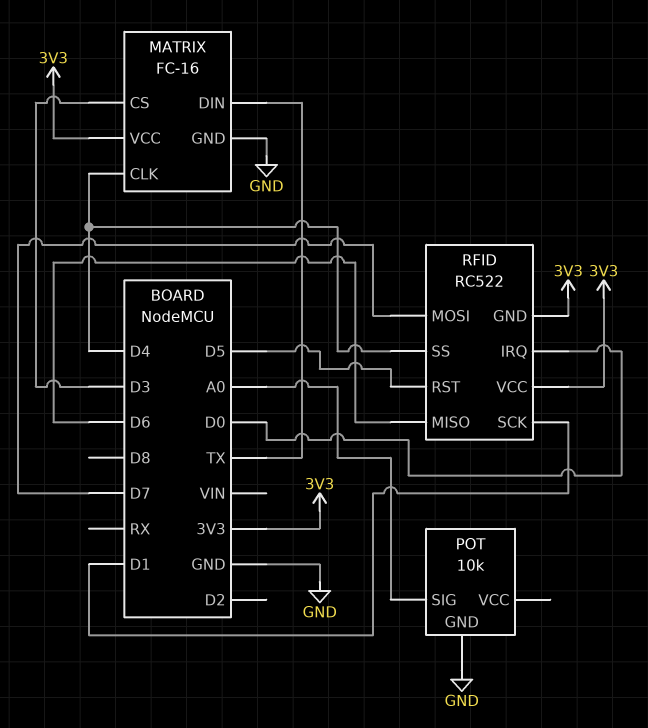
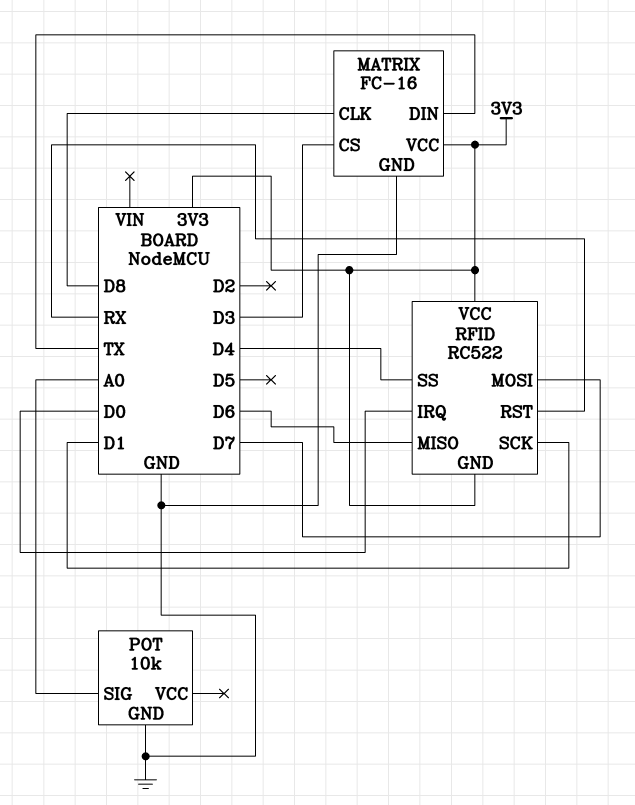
MATRIX pin CLK: D4 -> D8
RFID pin RST: D5 -> RX

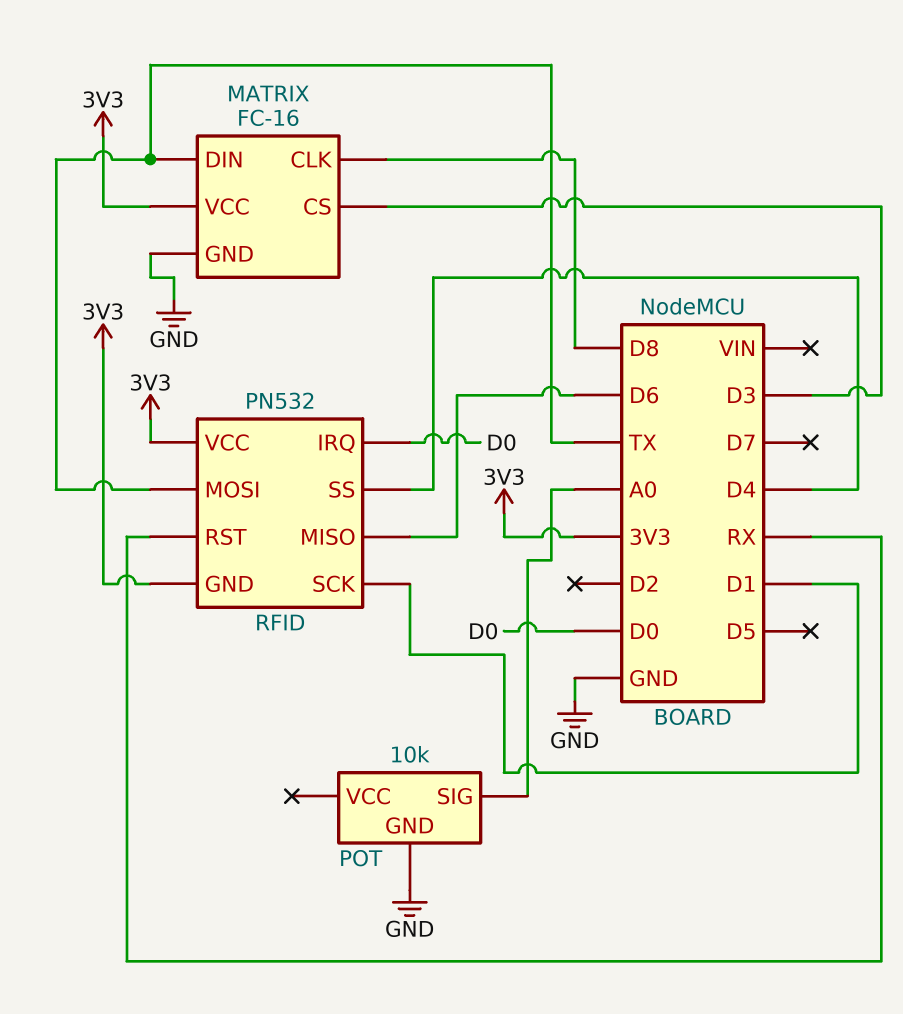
RFID: RC522 -> PN532
RFID pin MOSI: D7 -> TX

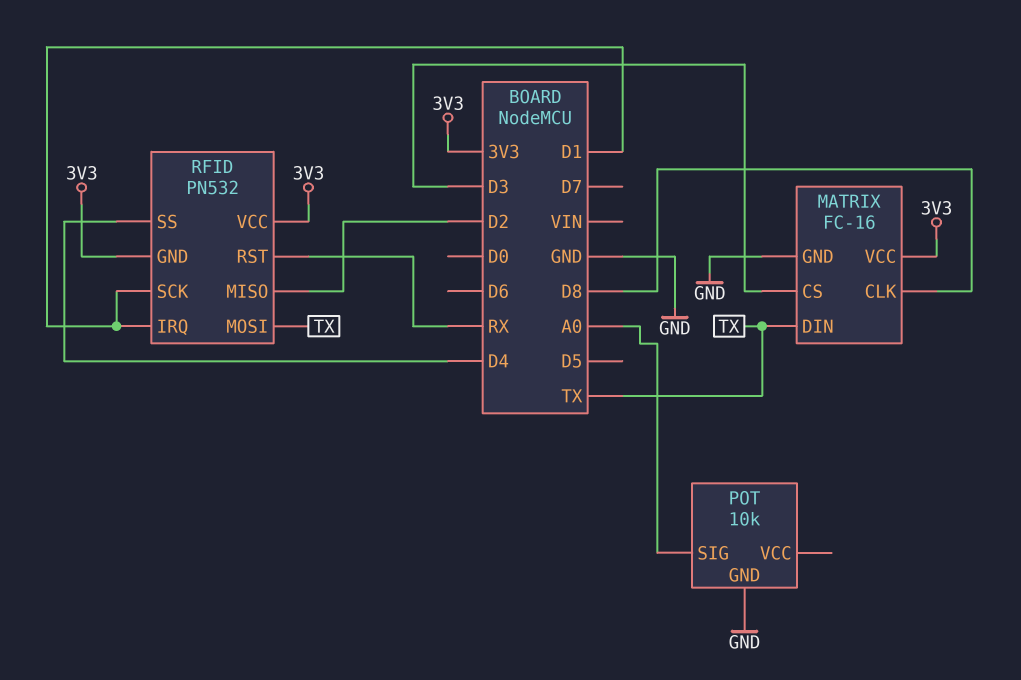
RFID pin IRQ: D0 -> D1
RFID pin MISO: D6 -> D2

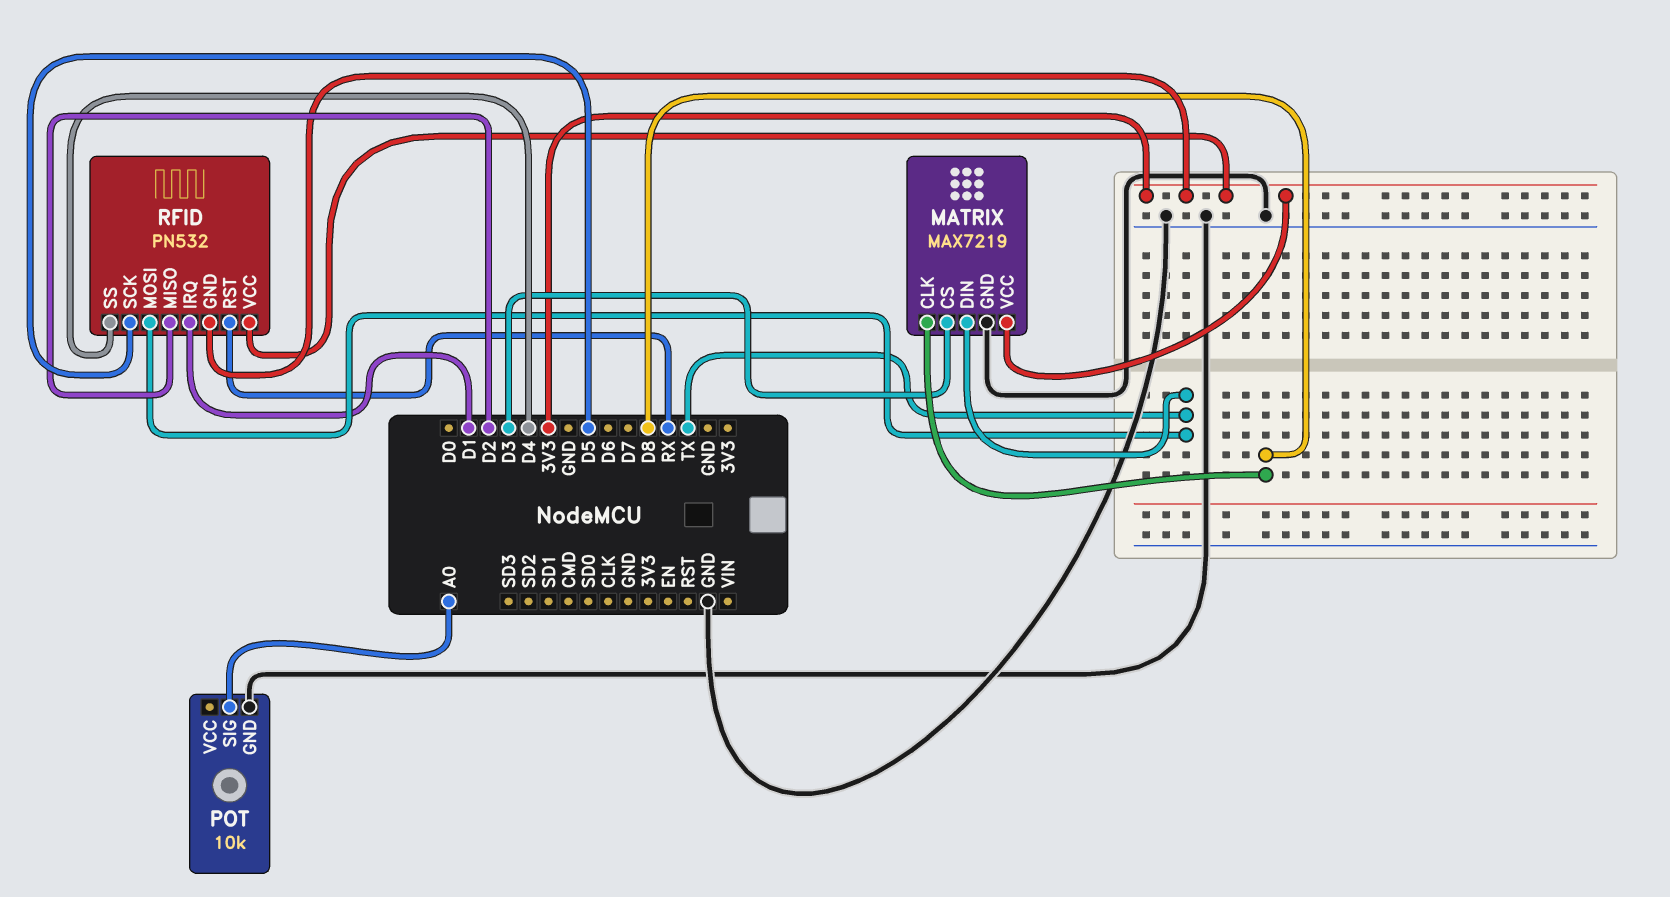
MATRIX: FC-16 -> MAX7219
RFID pin SCK: D1 -> D5

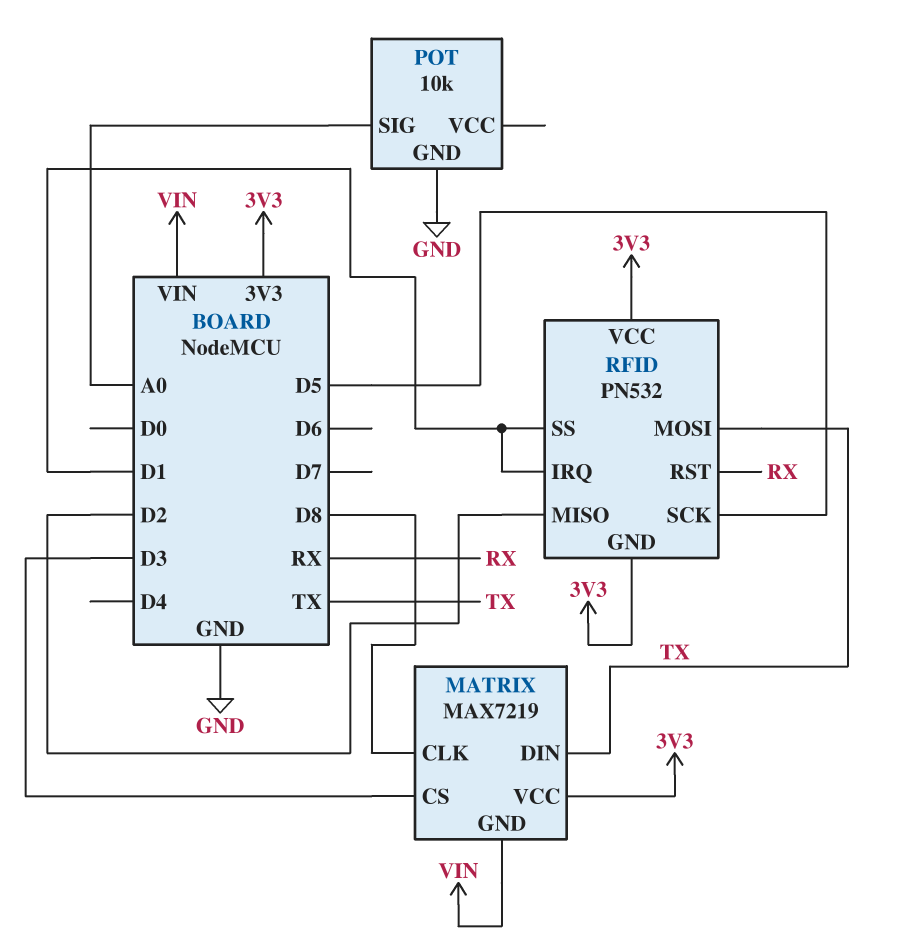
MATRIX pin GND: GND -> VIN
RFID pin SS: D4 -> D1

